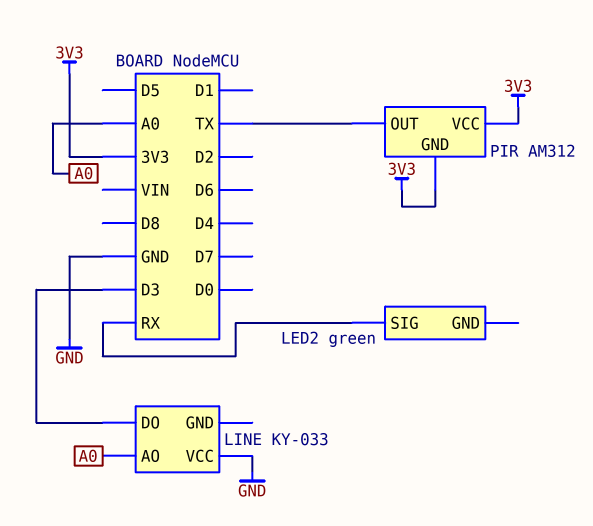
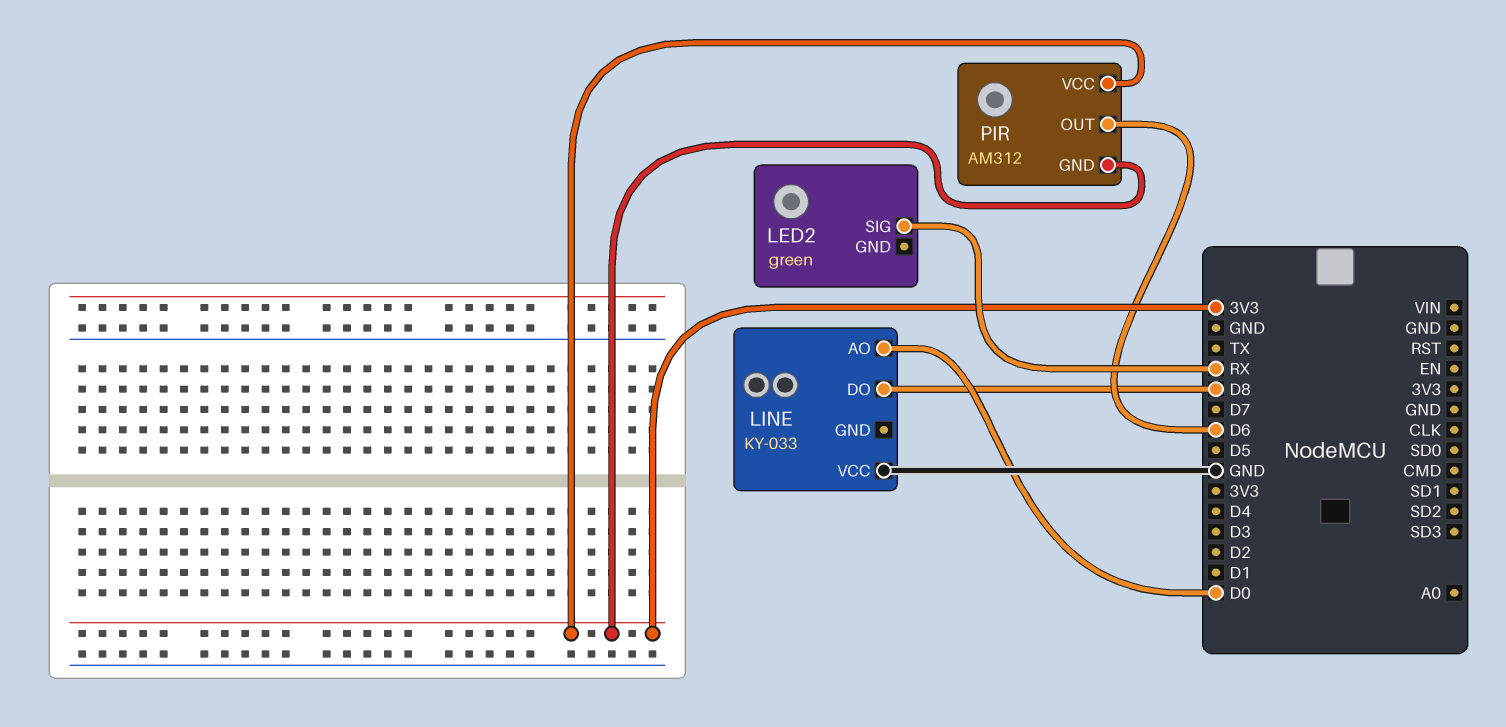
LINE pin AO: A0 -> D0
LINE pin DO: D3 -> D8
PIR pin OUT: TX -> D6

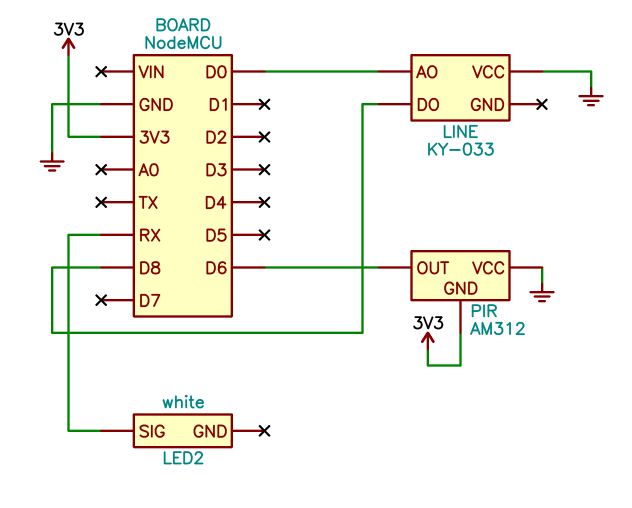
LED2: green -> white
PIR pin VCC: 3V3 -> GND

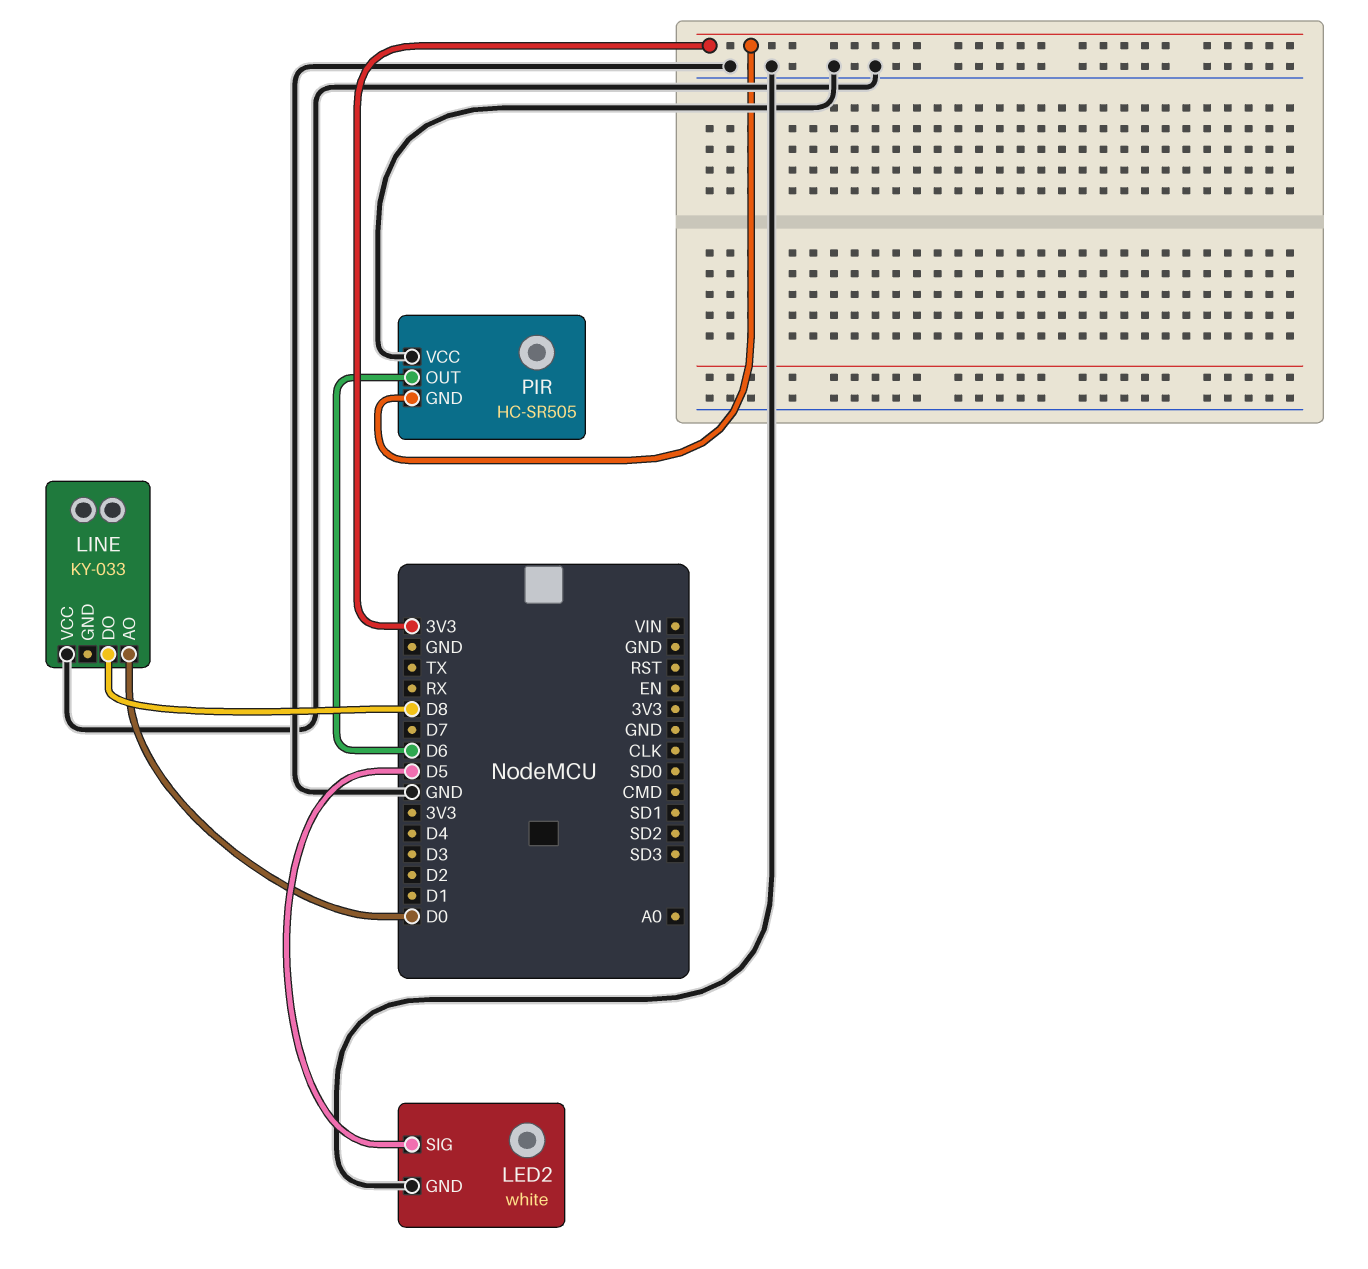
LED2 pin GND: none -> GND
LED2 pin SIG: RX -> D5
PIR: AM312 -> HC-SR505

